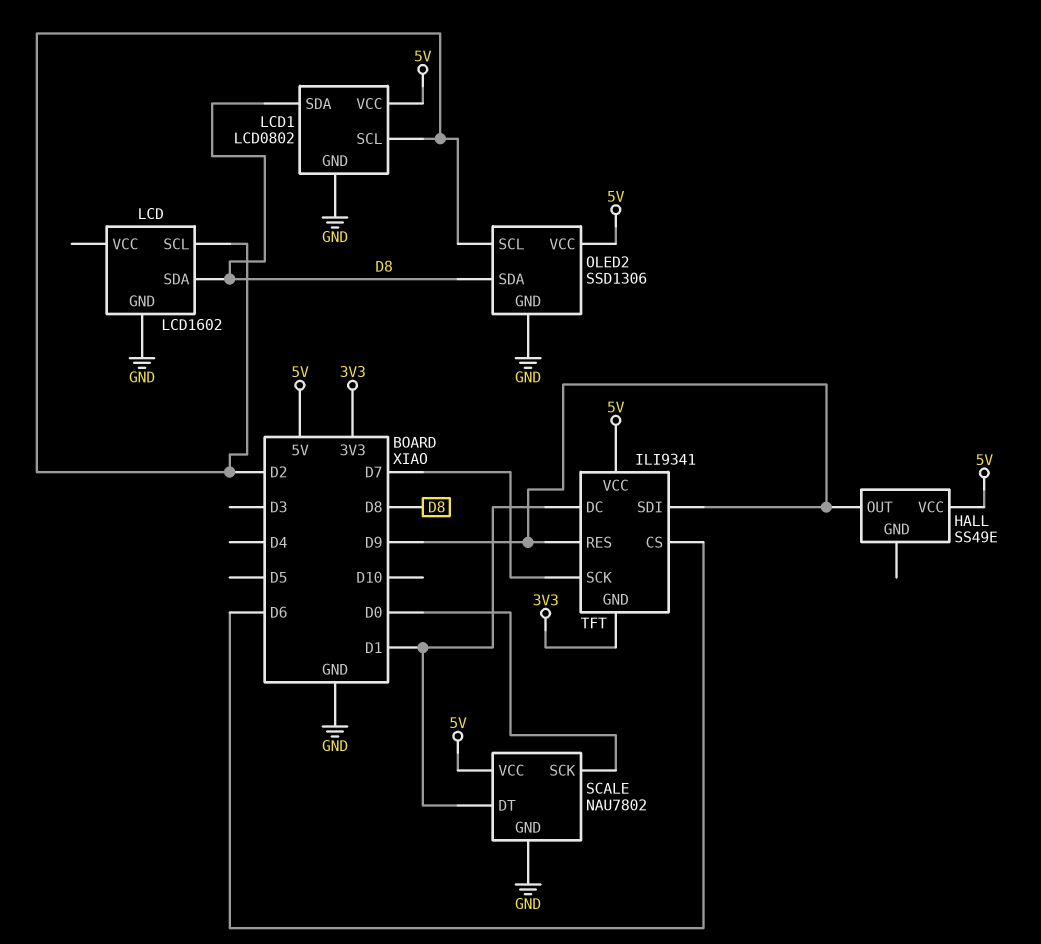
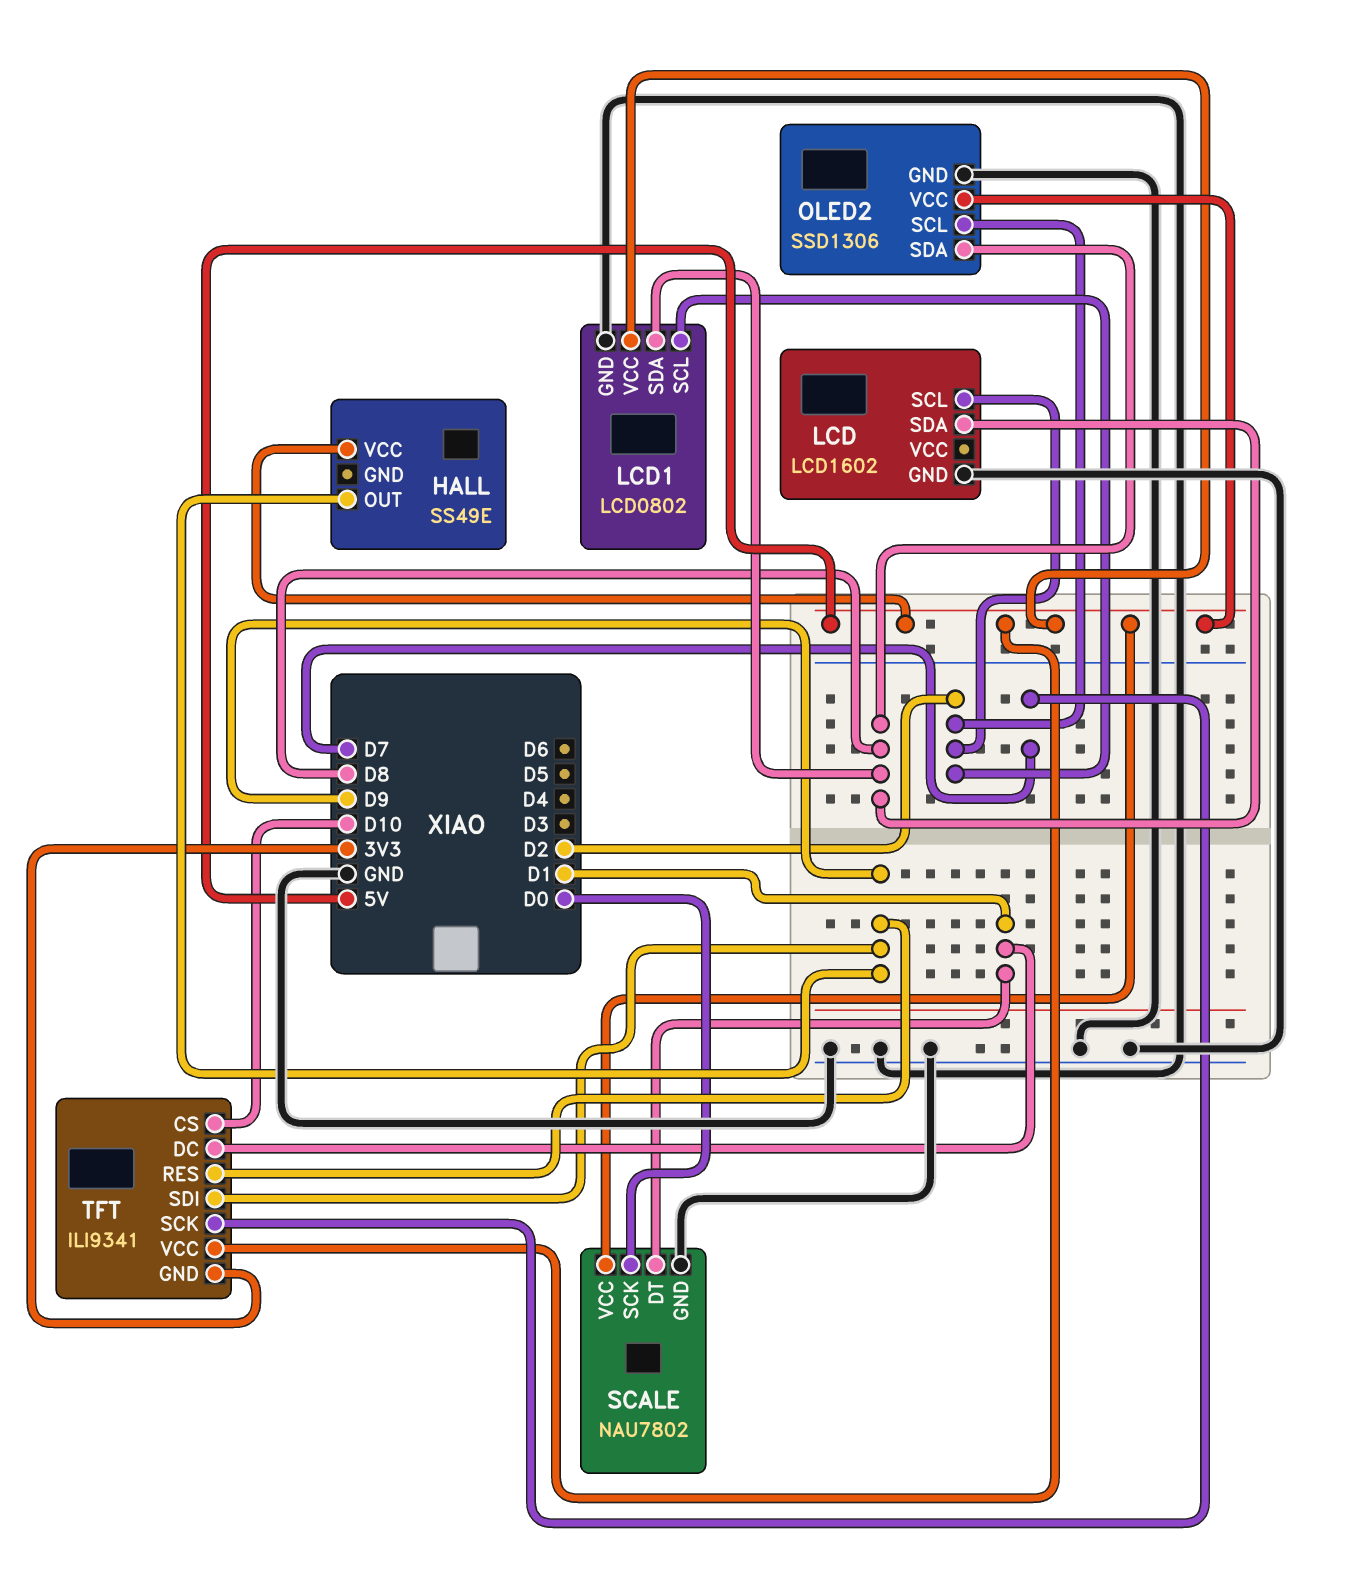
TFT pin CS: D6 -> D10

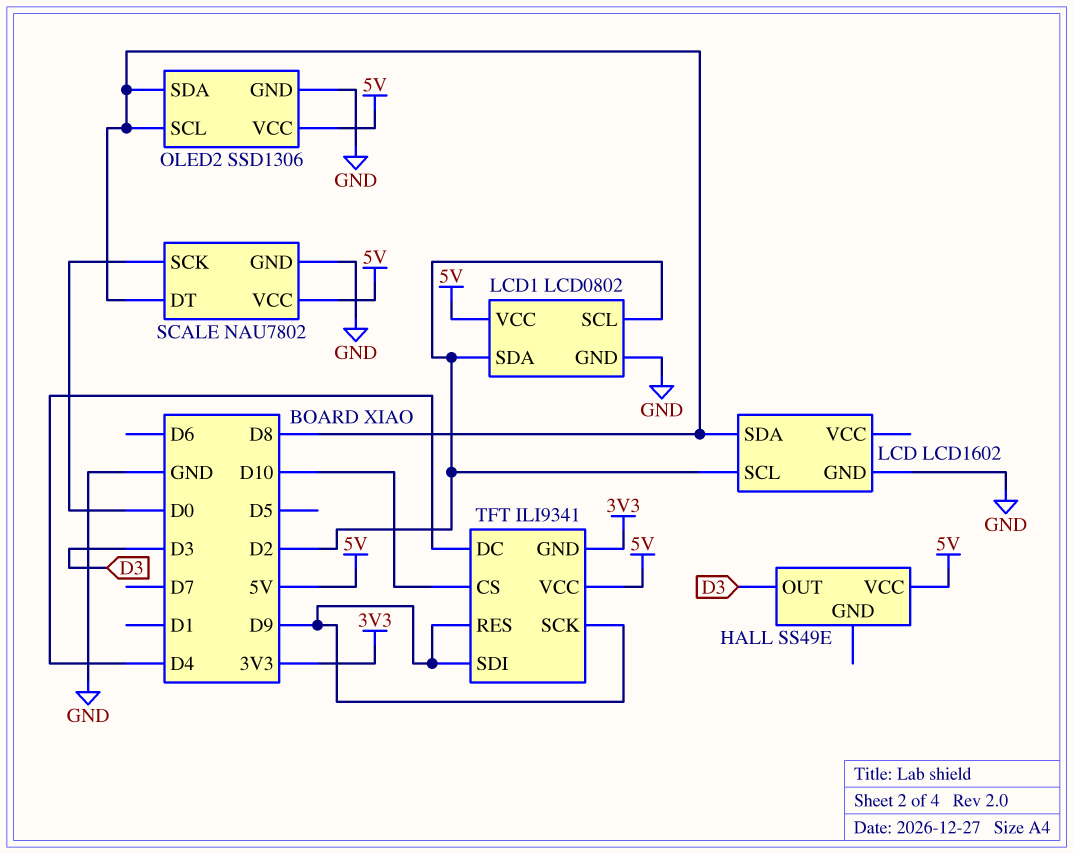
HALL pin OUT: D9 -> D3
LCD1 pin SDA: D8 -> D2
OLED2 pin SCL: D2 -> D8
SCALE pin DT: D1 -> D8
TFT pin DC: D1 -> D4
TFT pin SCK: D7 -> D9

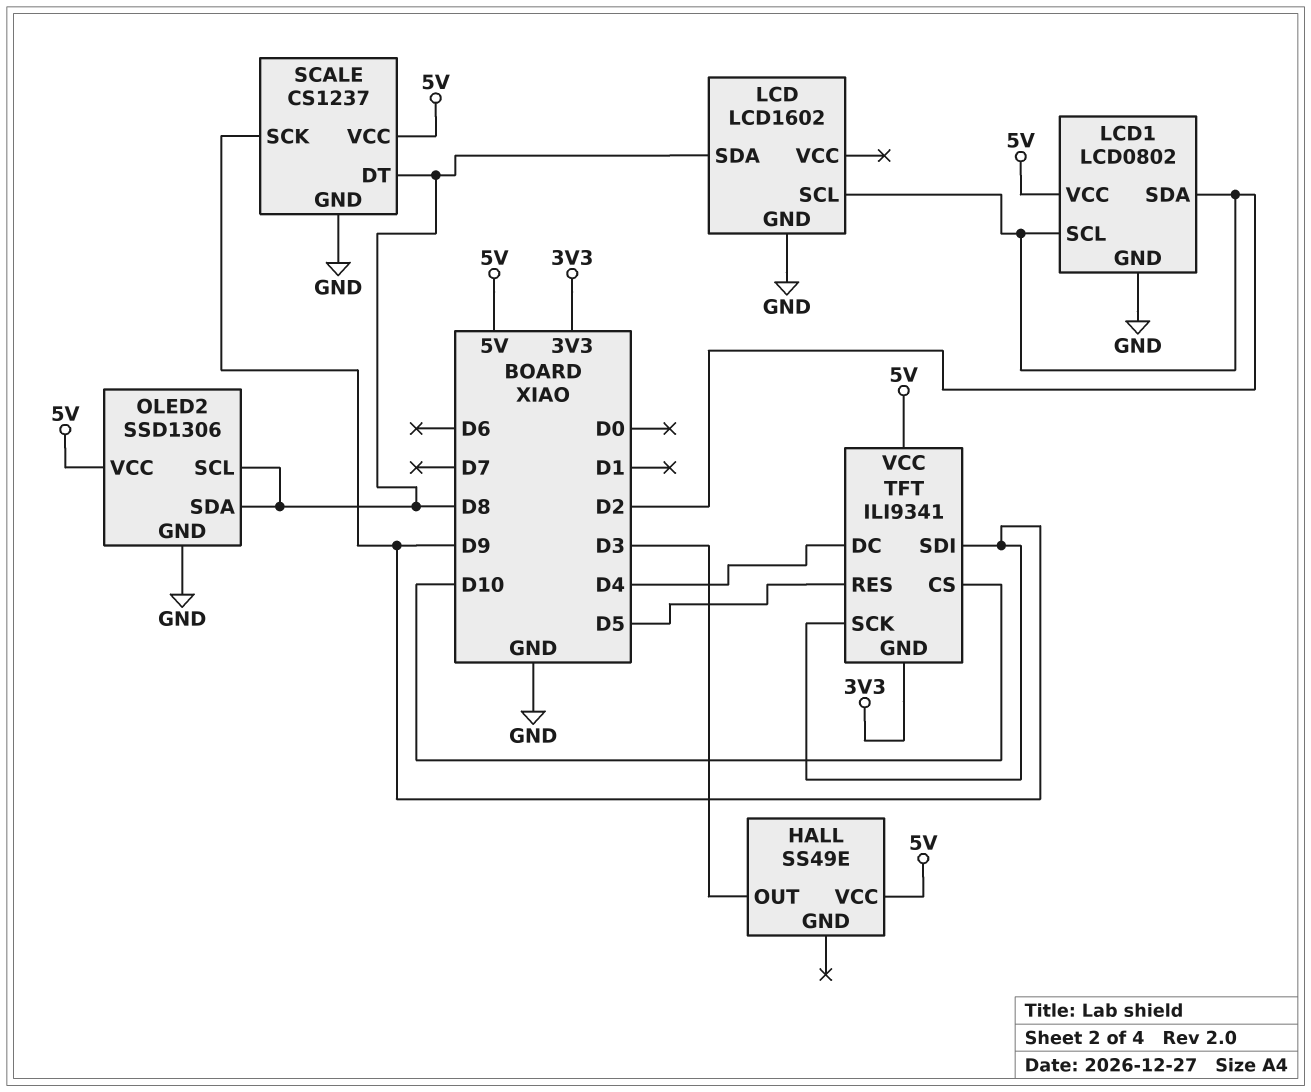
SCALE: NAU7802 -> CS1237
SCALE pin SCK: D0 -> D9
TFT pin RES: D9 -> D5

